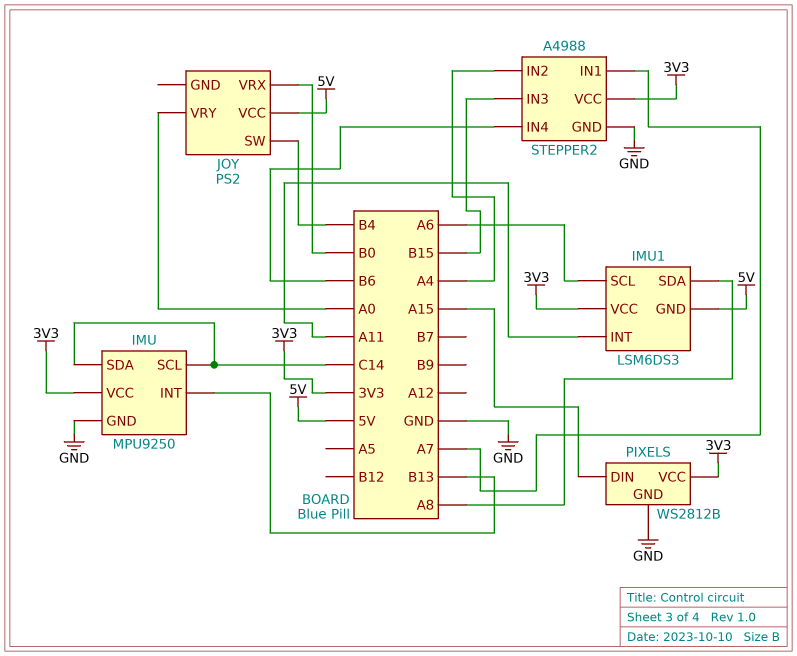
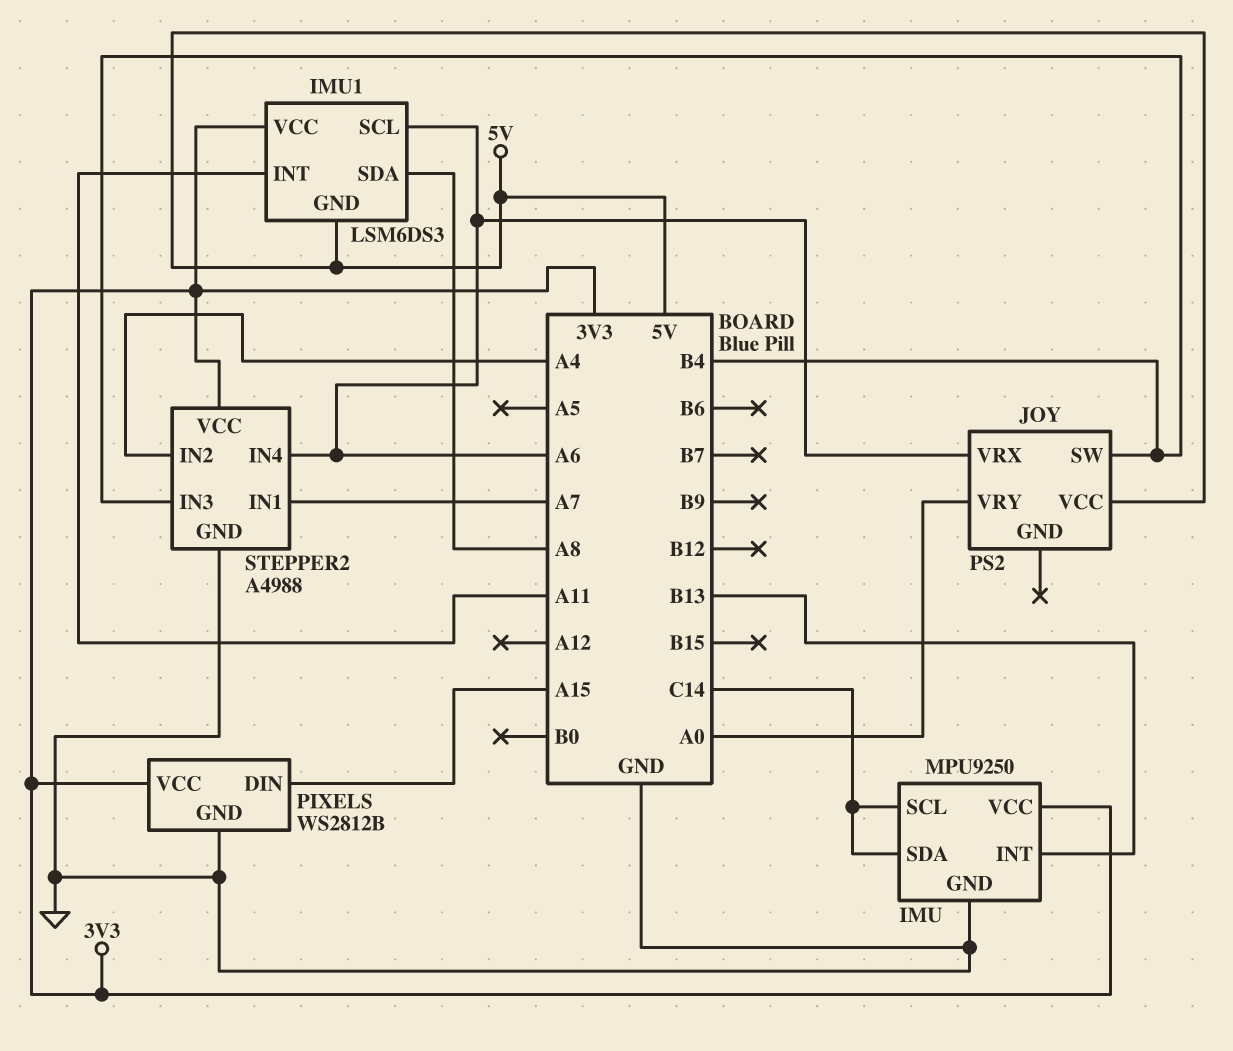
JOY pin VRX: B0 -> A6
STEPPER2 pin IN3: B15 -> B4
STEPPER2 pin IN4: B6 -> A6

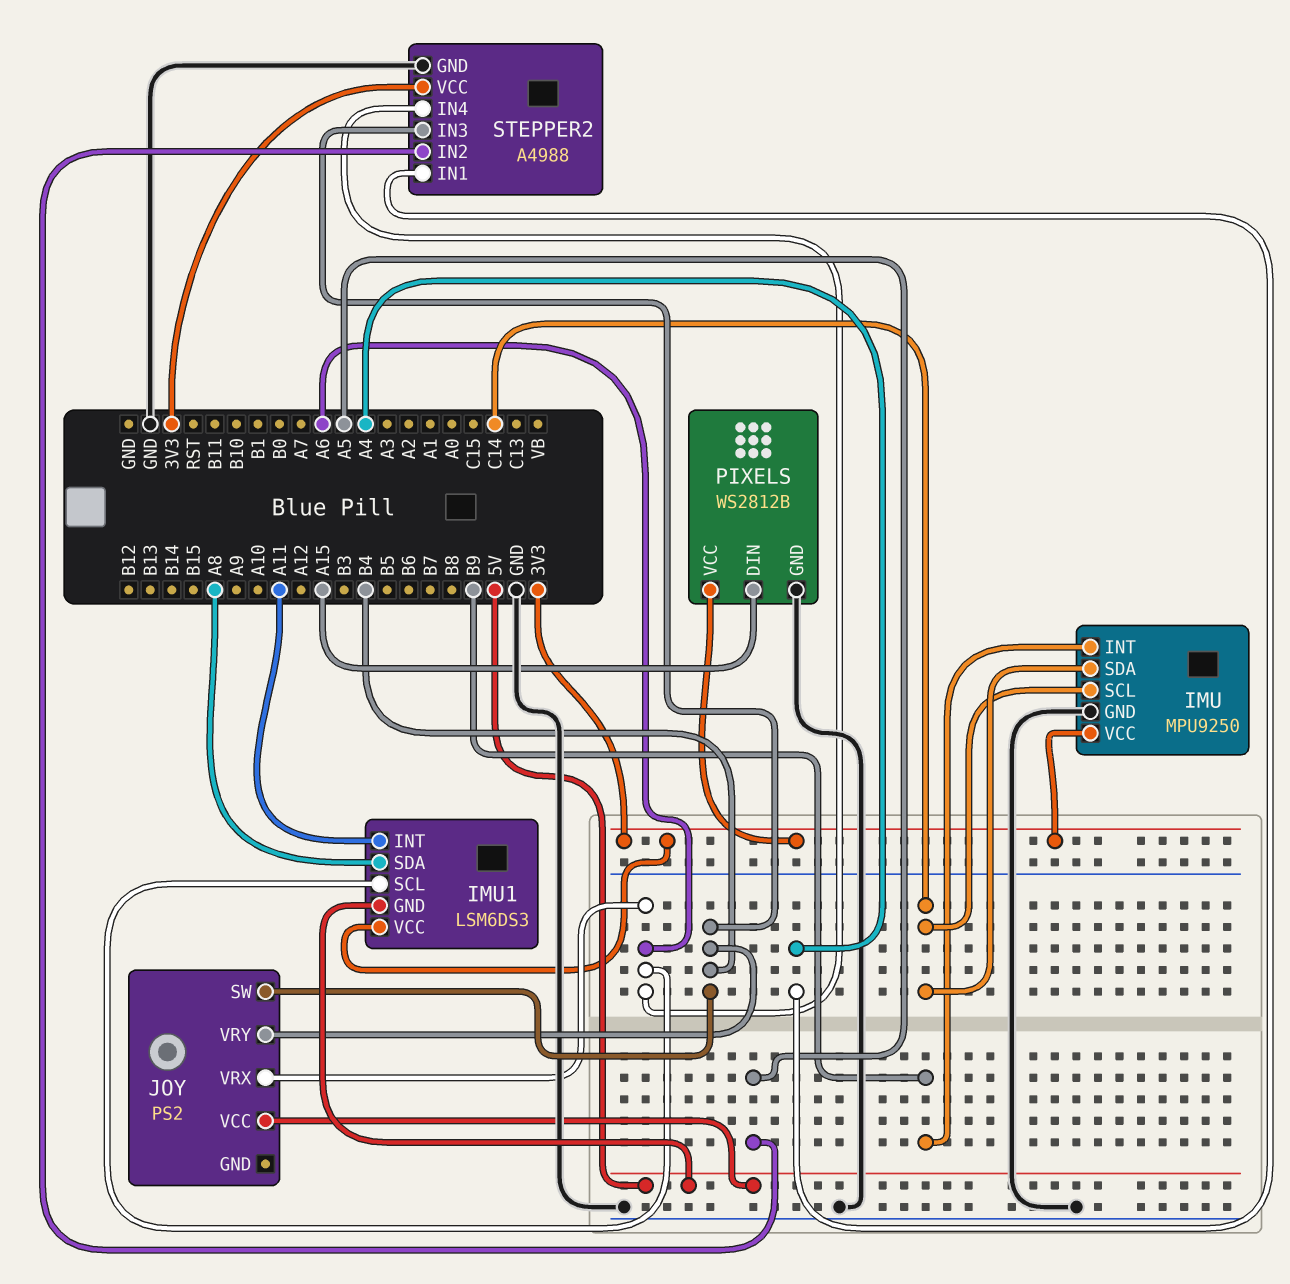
IMU pin INT: B13 -> B9
JOY pin VRY: A0 -> B4
STEPPER2 pin IN1: A7 -> A4
STEPPER2 pin IN2: A4 -> A5

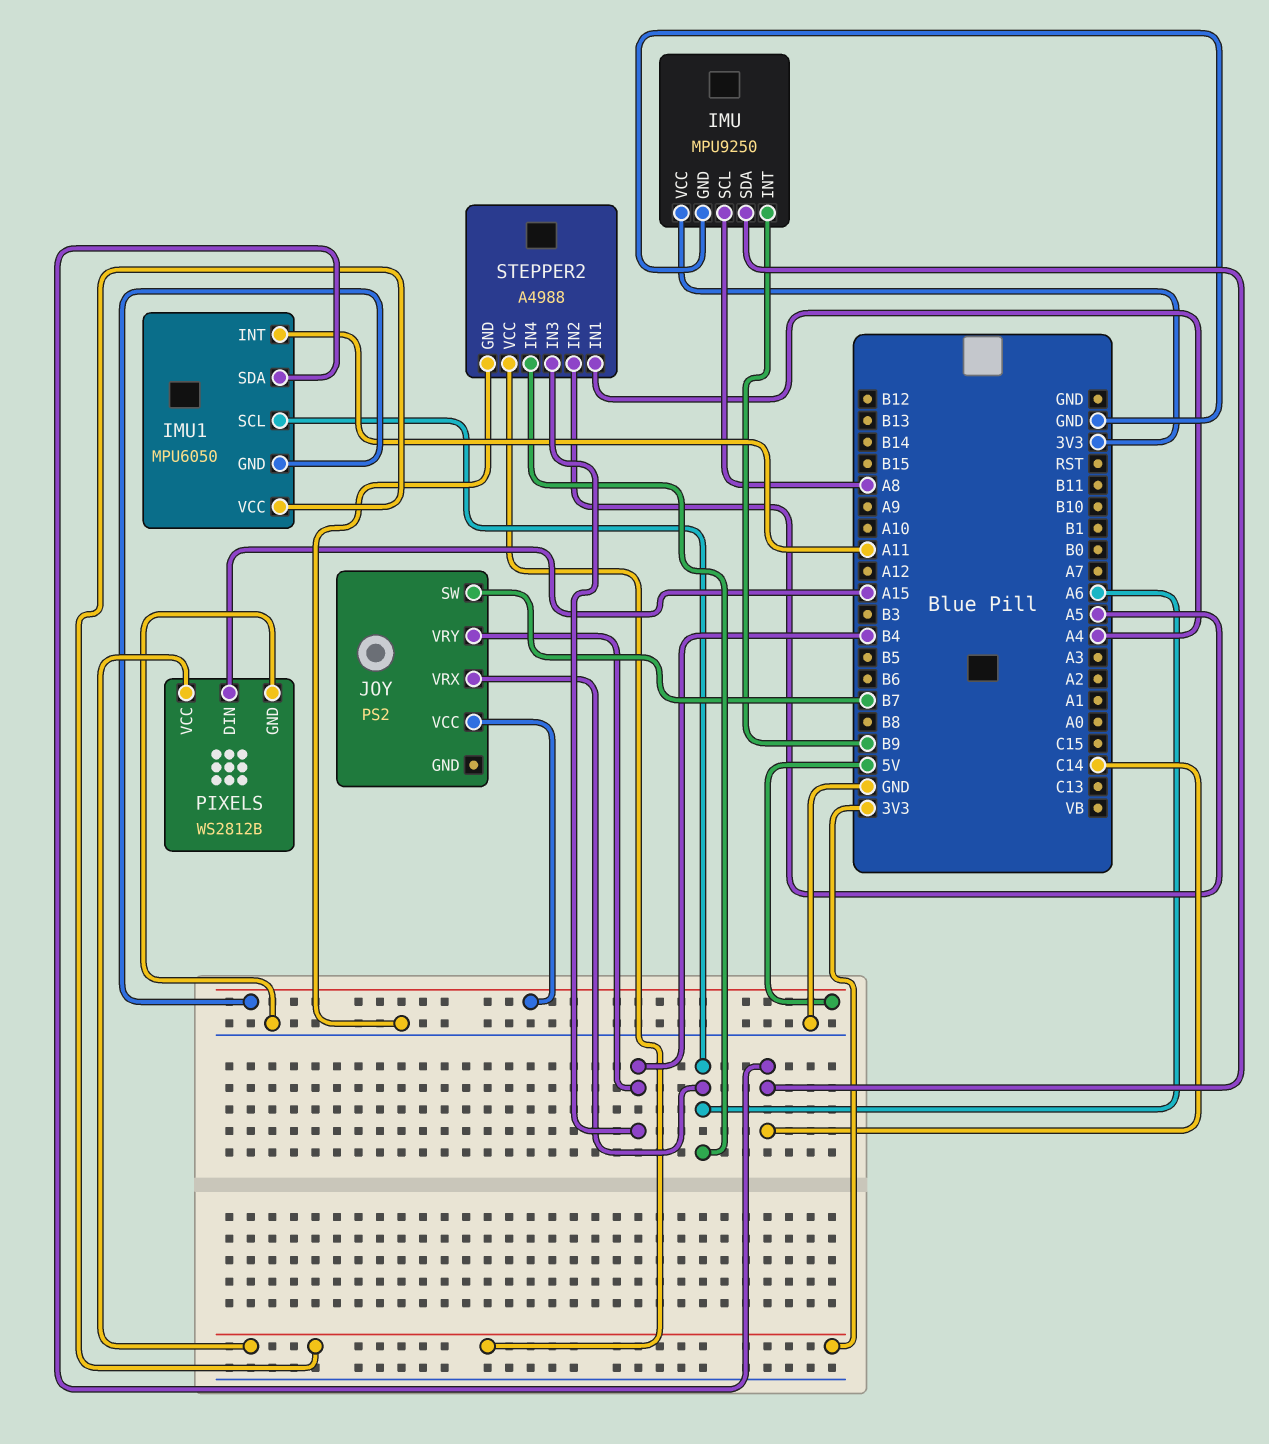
IMU pin SCL: C14 -> A8
IMU1: LSM6DS3 -> MPU6050
IMU1 pin SDA: A8 -> C14
JOY pin SW: B4 -> B7

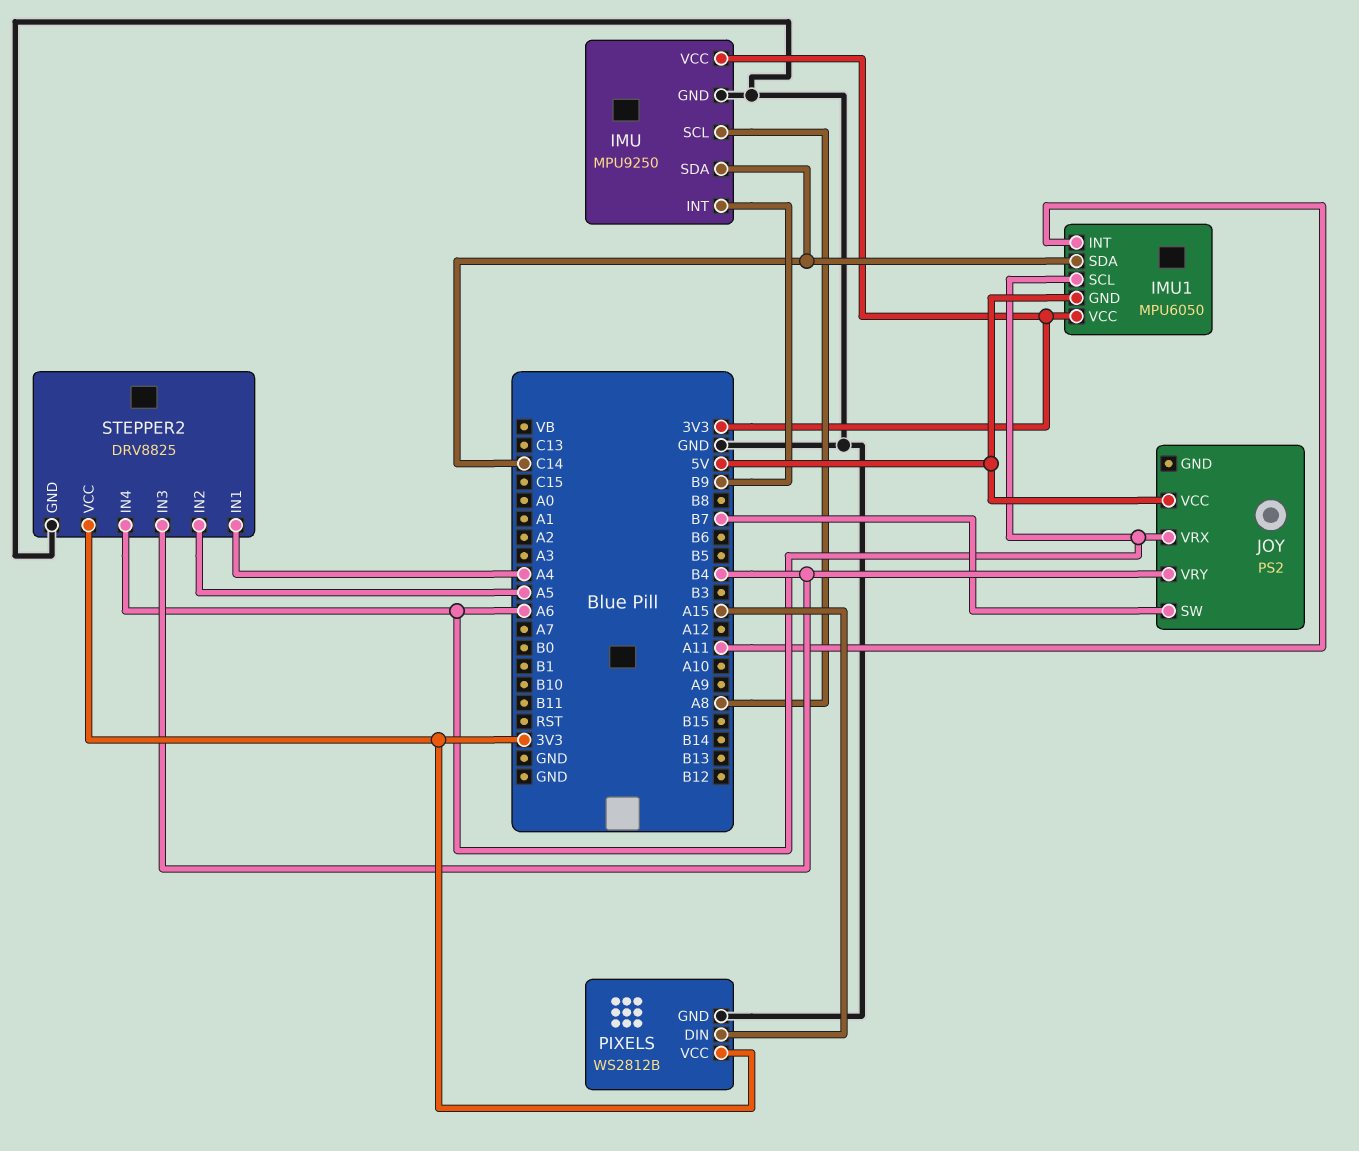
STEPPER2: A4988 -> DRV8825

